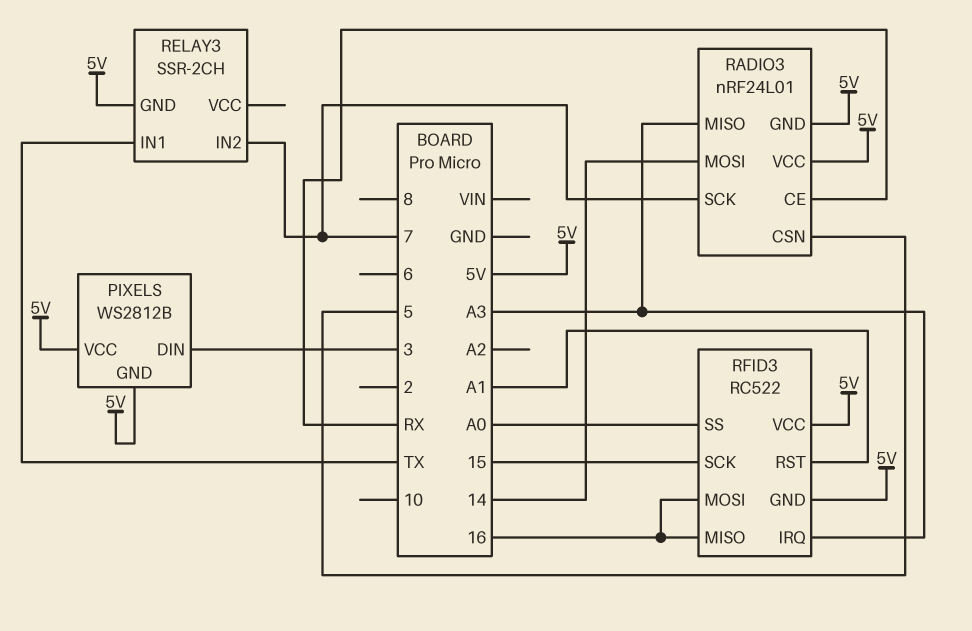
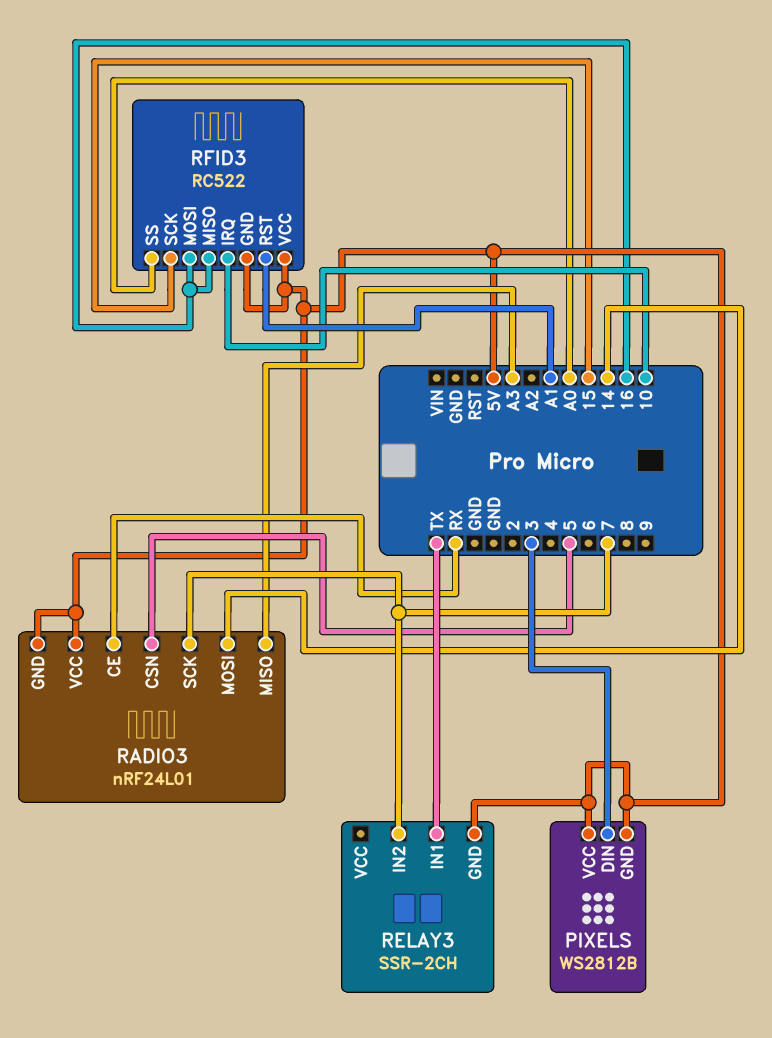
RFID3 pin IRQ: A3 -> 10

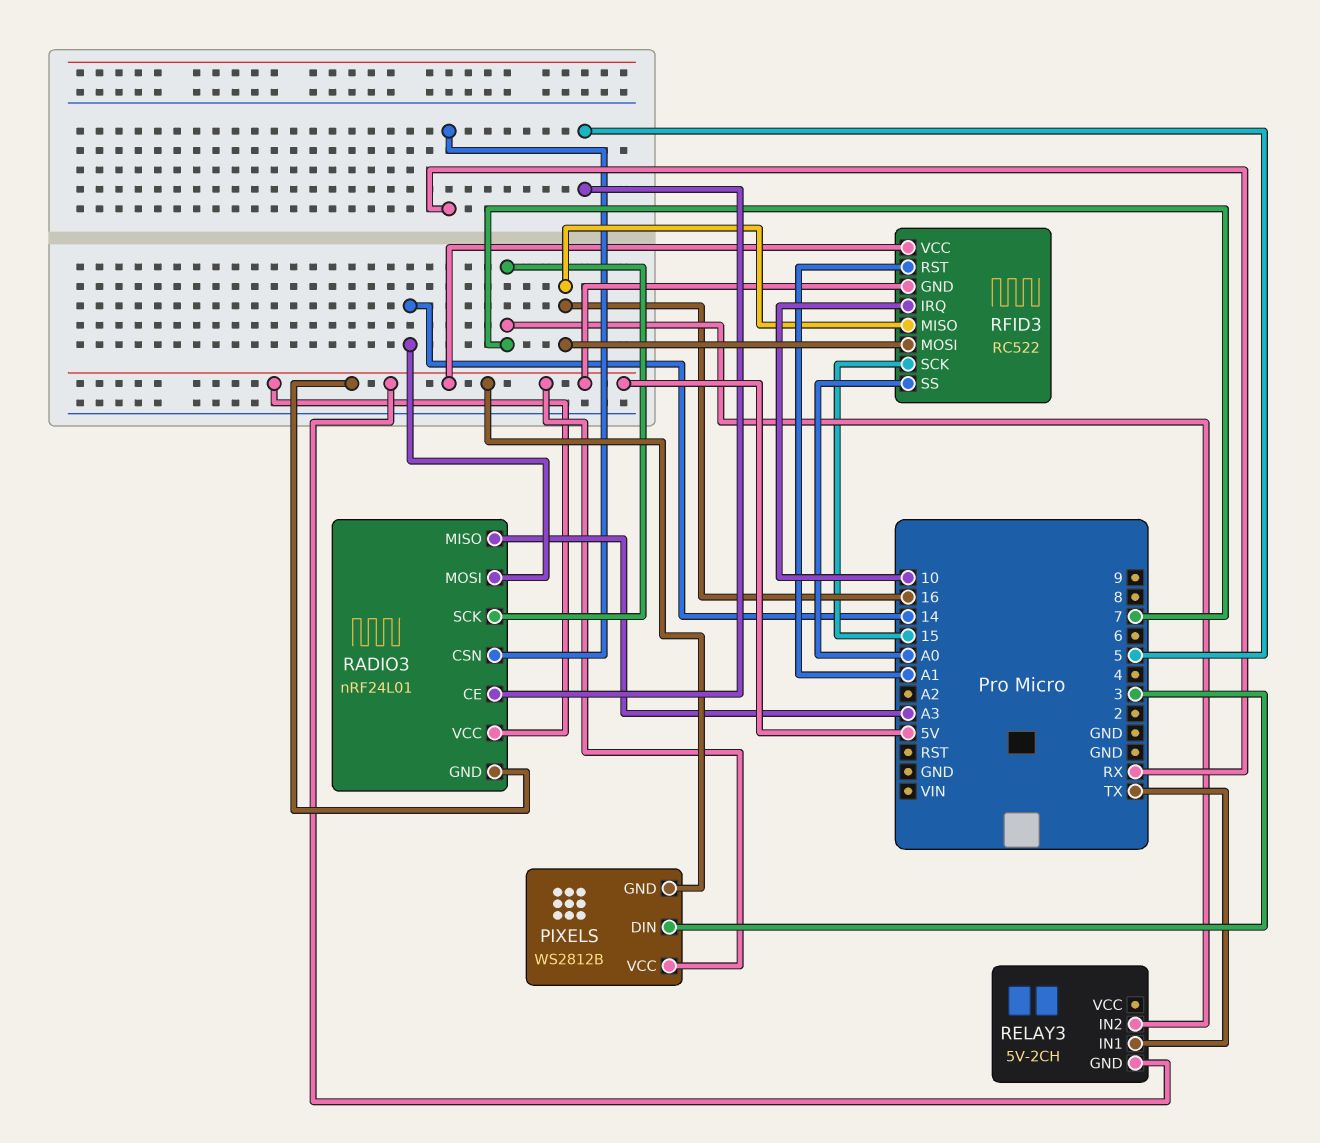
RADIO3 pin CE: RX -> 5
RADIO3 pin CSN: 5 -> RX
RELAY3: SSR-2CH -> 5V-2CH

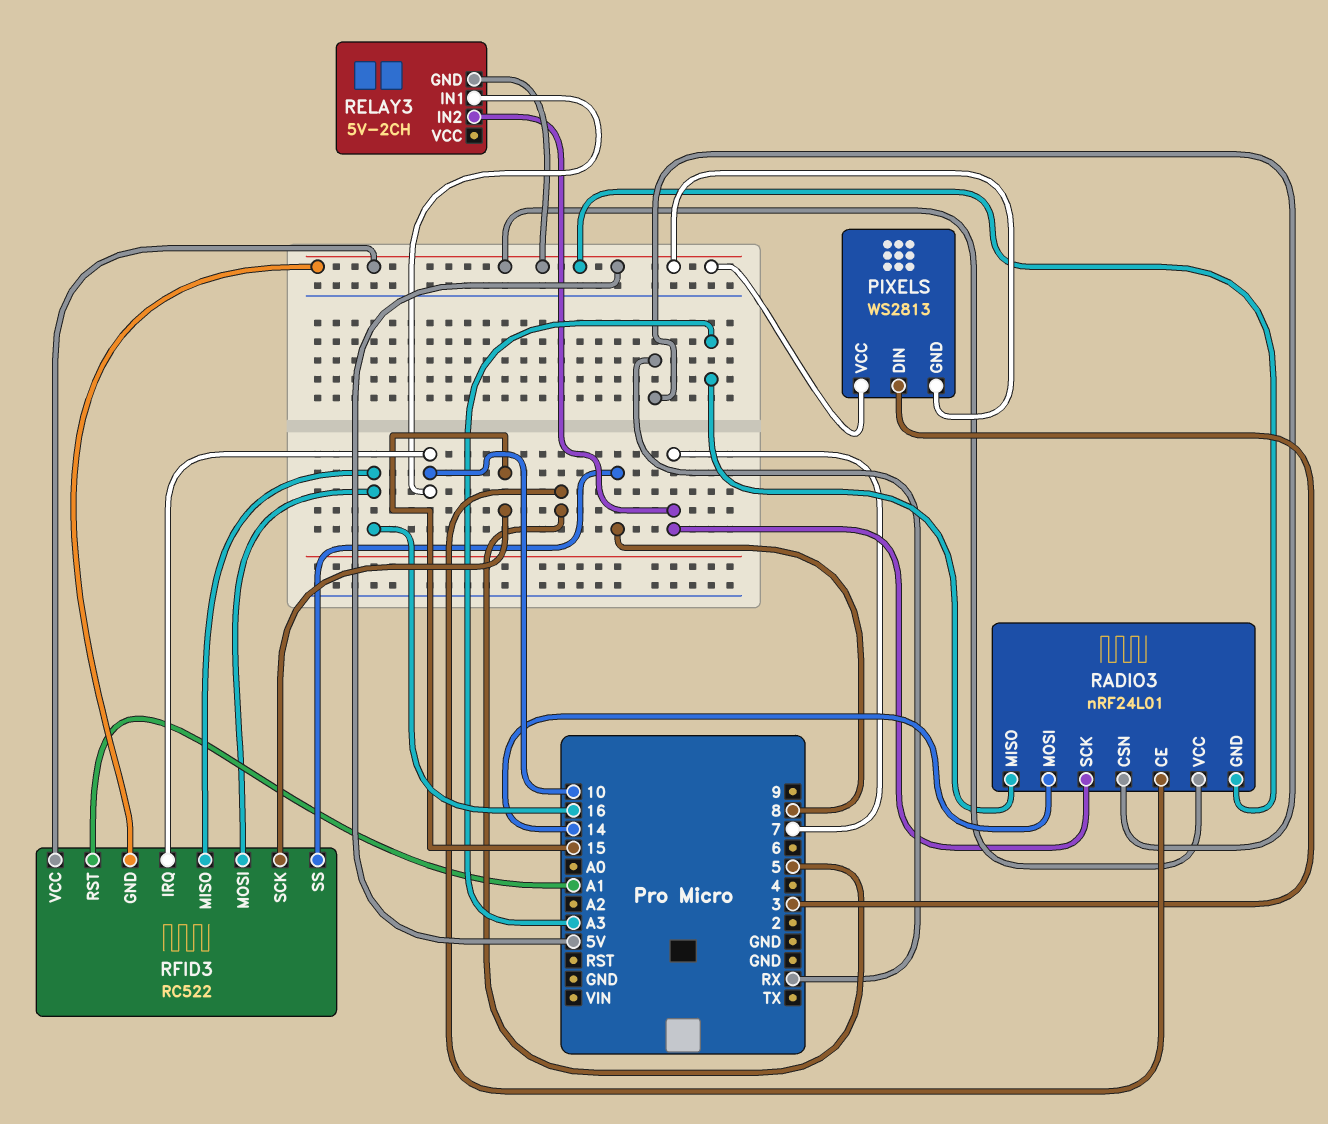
PIXELS: WS2812B -> WS2813
RELAY3 pin IN1: TX -> 10
RFID3 pin SS: A0 -> 8

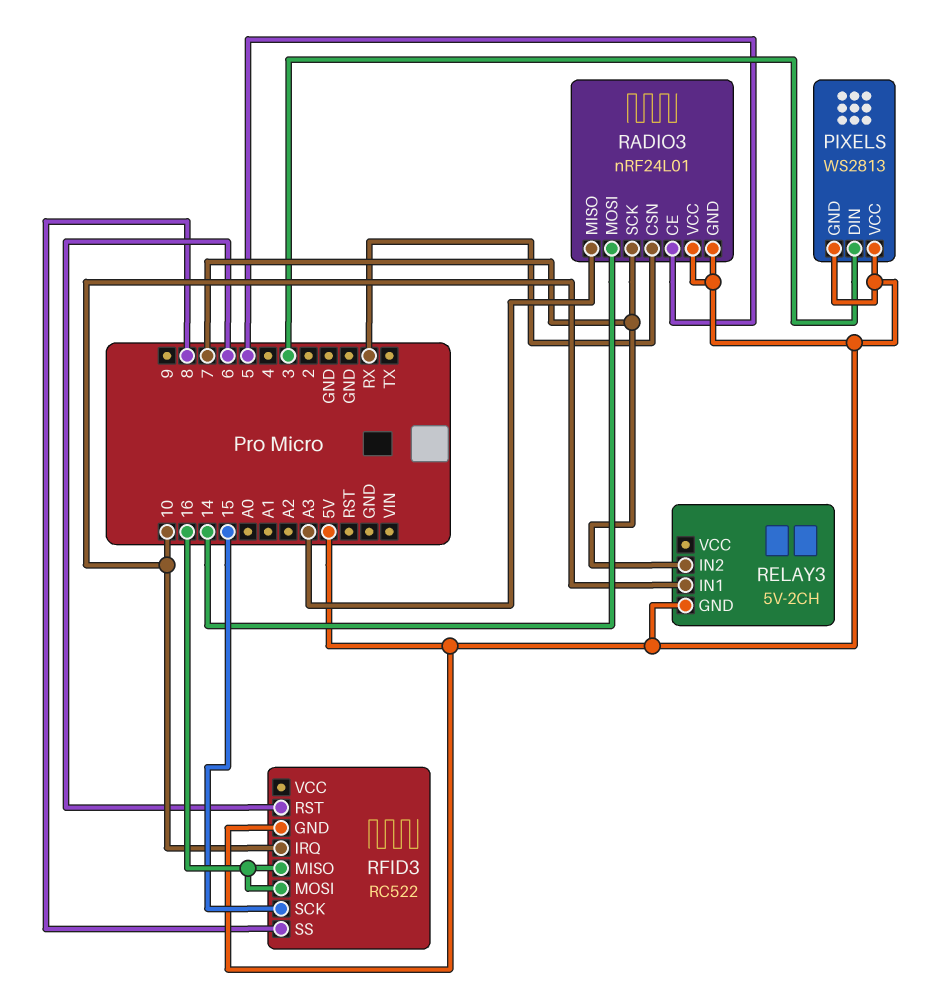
RFID3 pin RST: A1 -> 6
RFID3 pin VCC: 5V -> none

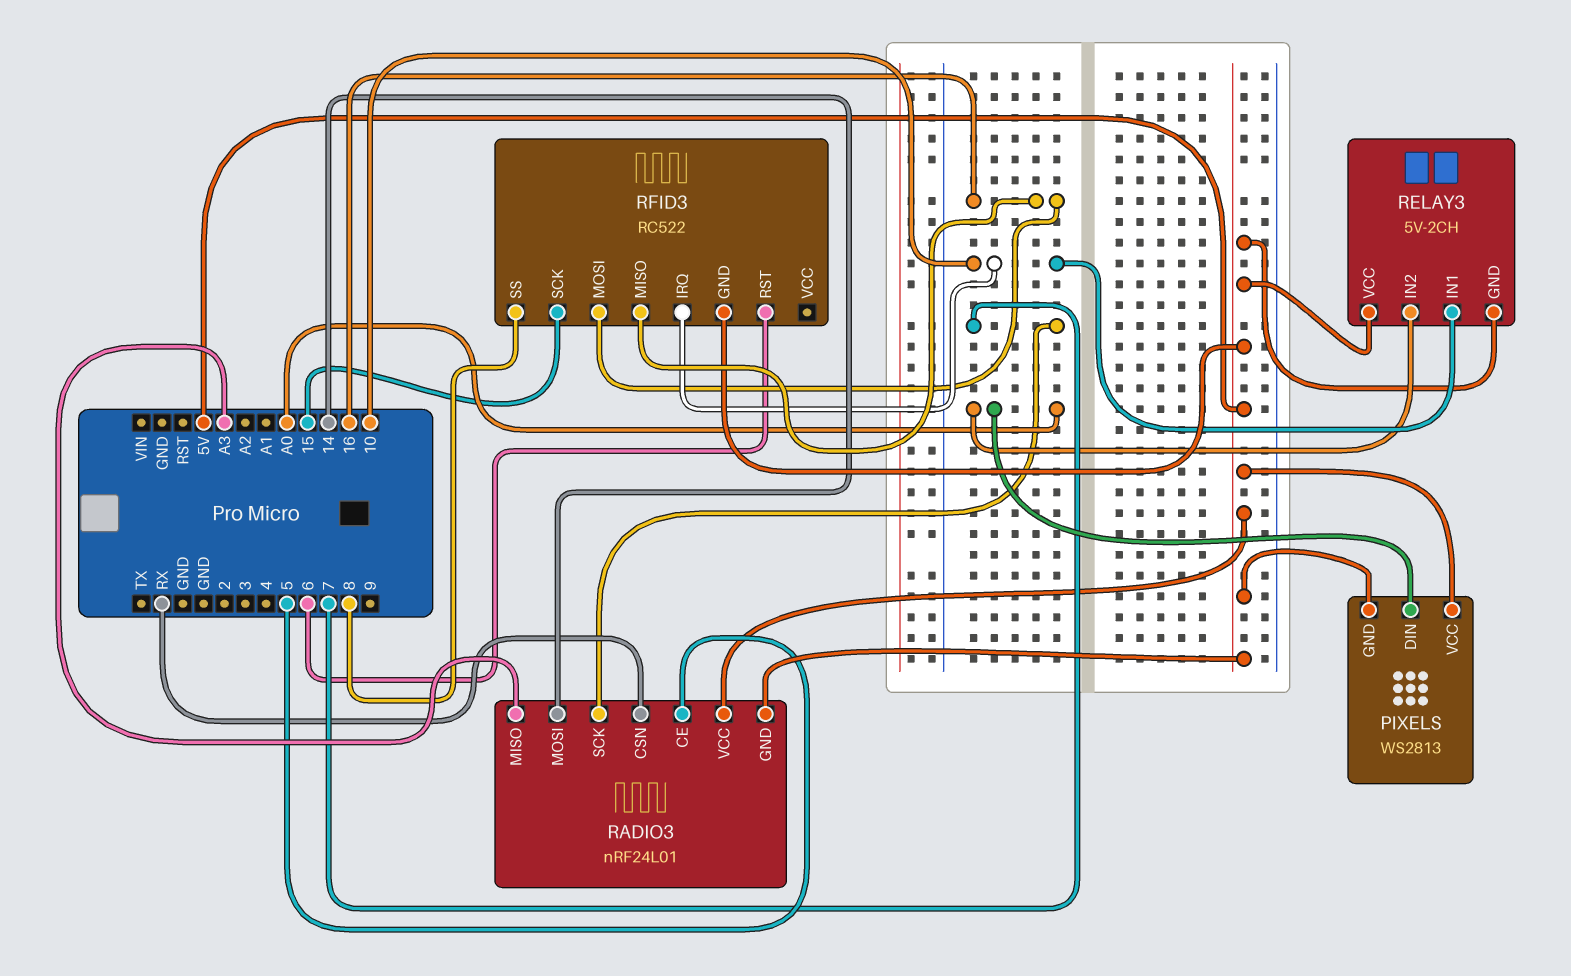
PIXELS pin DIN: 3 -> A0
RELAY3 pin IN2: 7 -> A0
RELAY3 pin VCC: none -> 5V

